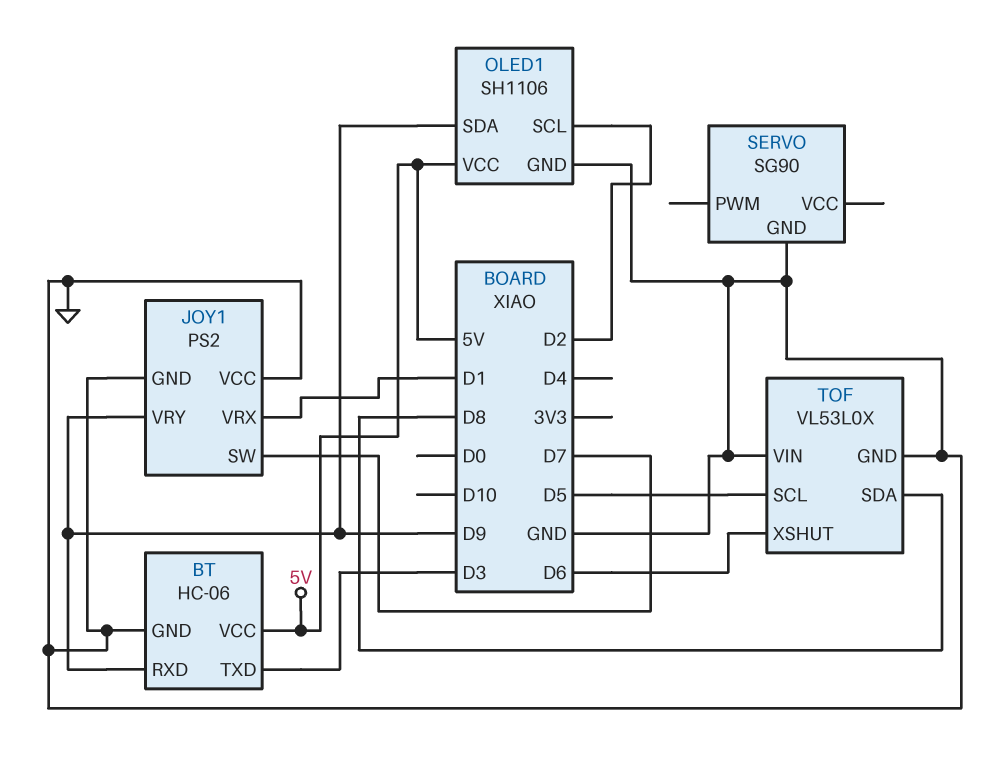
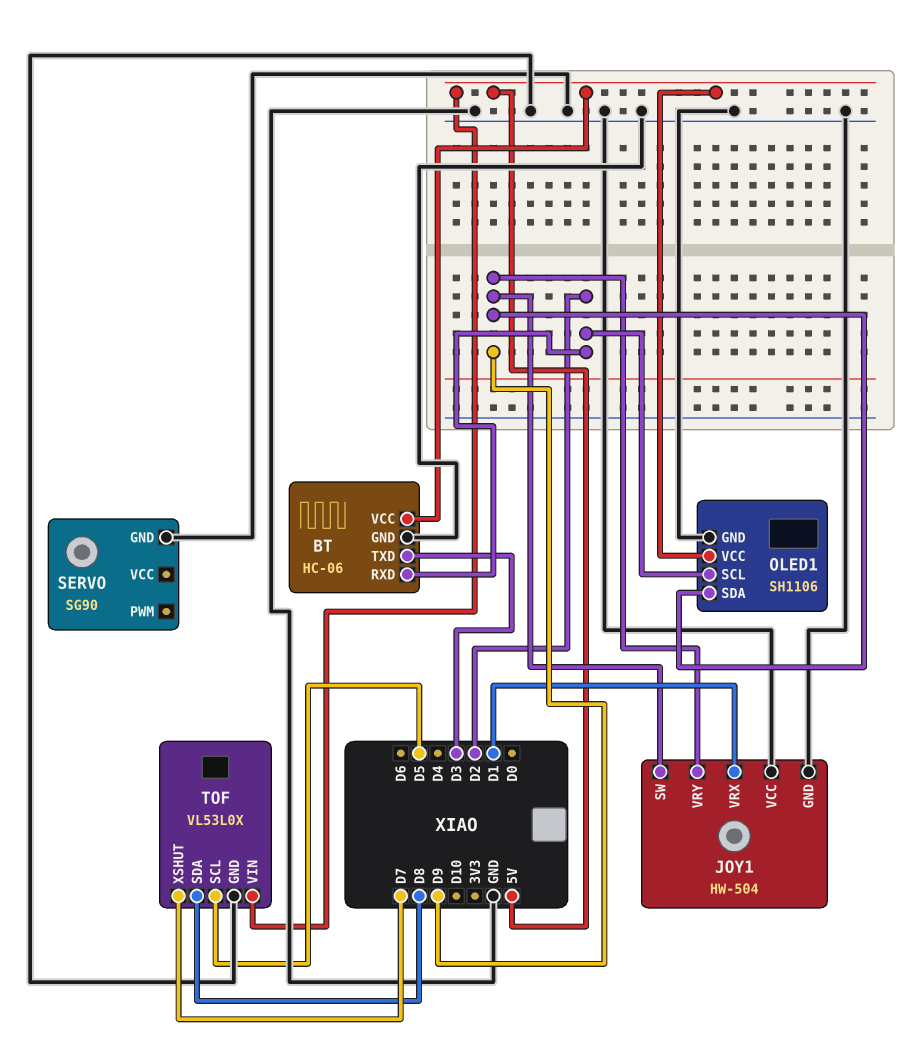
BT pin RXD: D9 -> D2
JOY1: PS2 -> HW-504
JOY1 pin SW: D7 -> D9
TOF pin VIN: GND -> 5V
TOF pin XSHUT: D6 -> D7

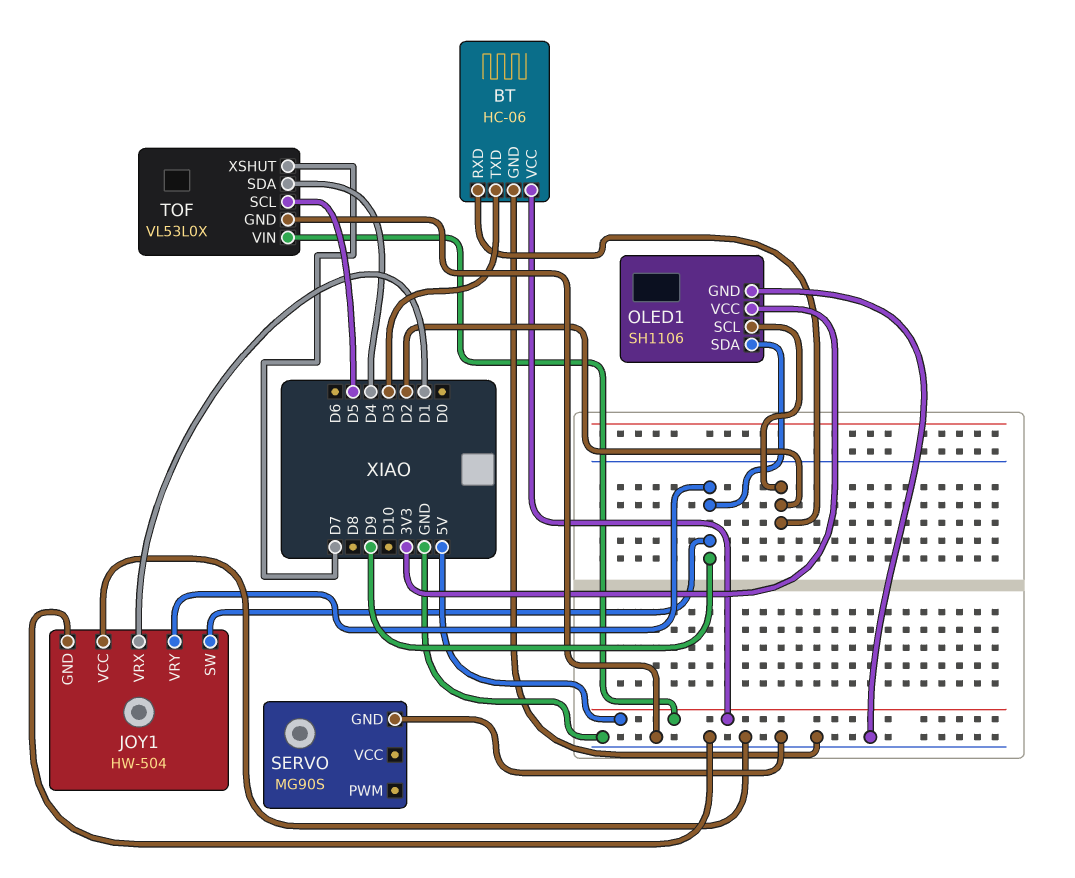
OLED1 pin VCC: 5V -> 3V3
SERVO: SG90 -> MG90S
TOF pin SDA: D8 -> D4

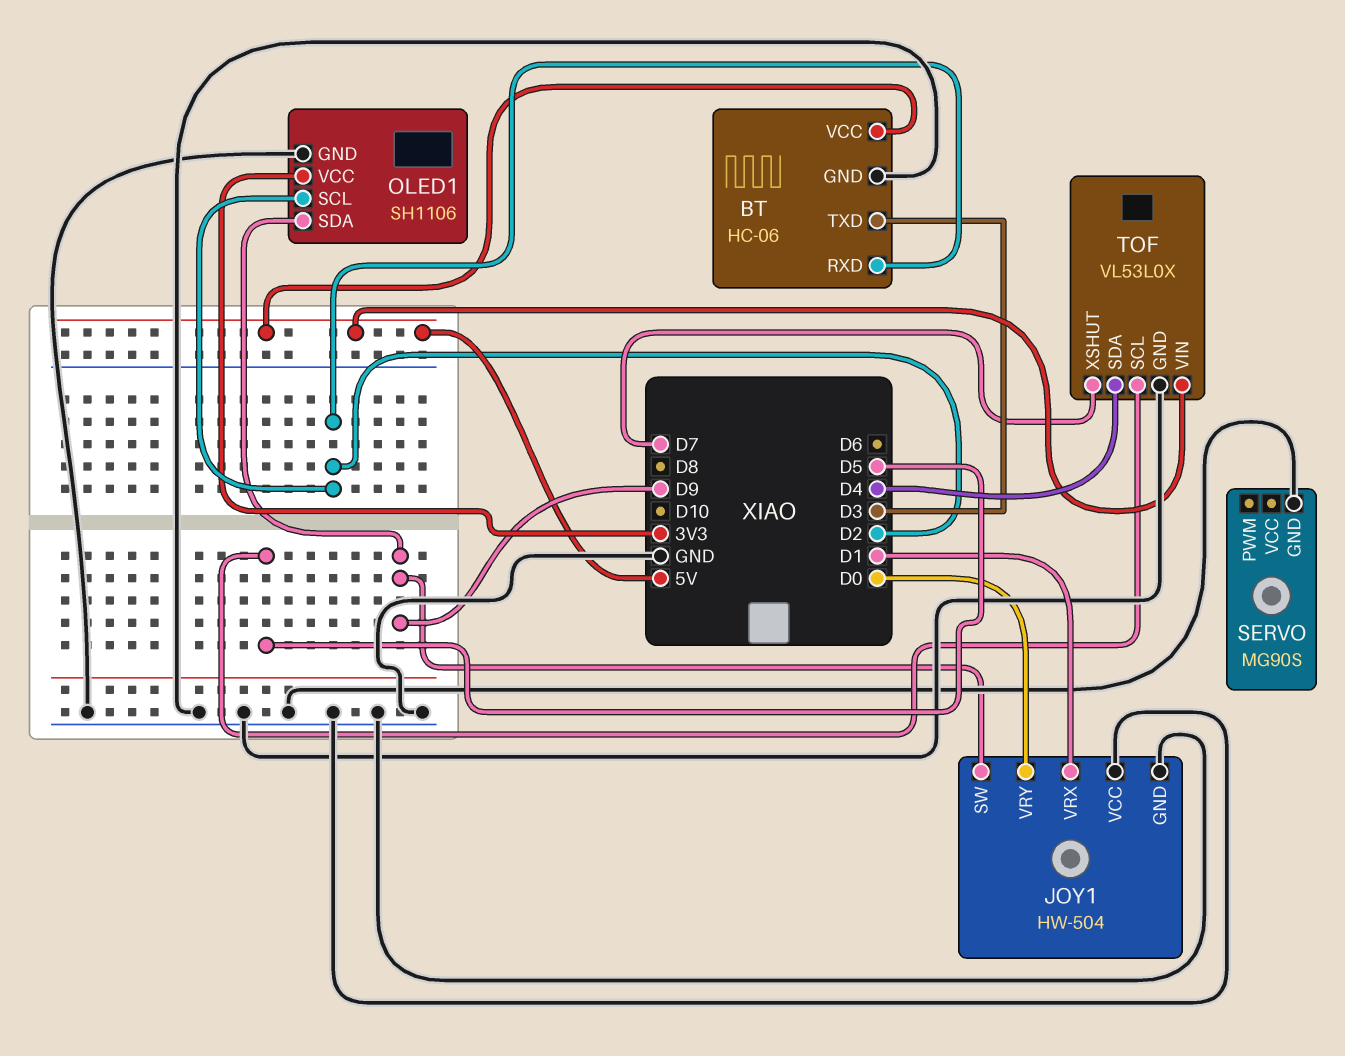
JOY1 pin VRY: D9 -> D0

